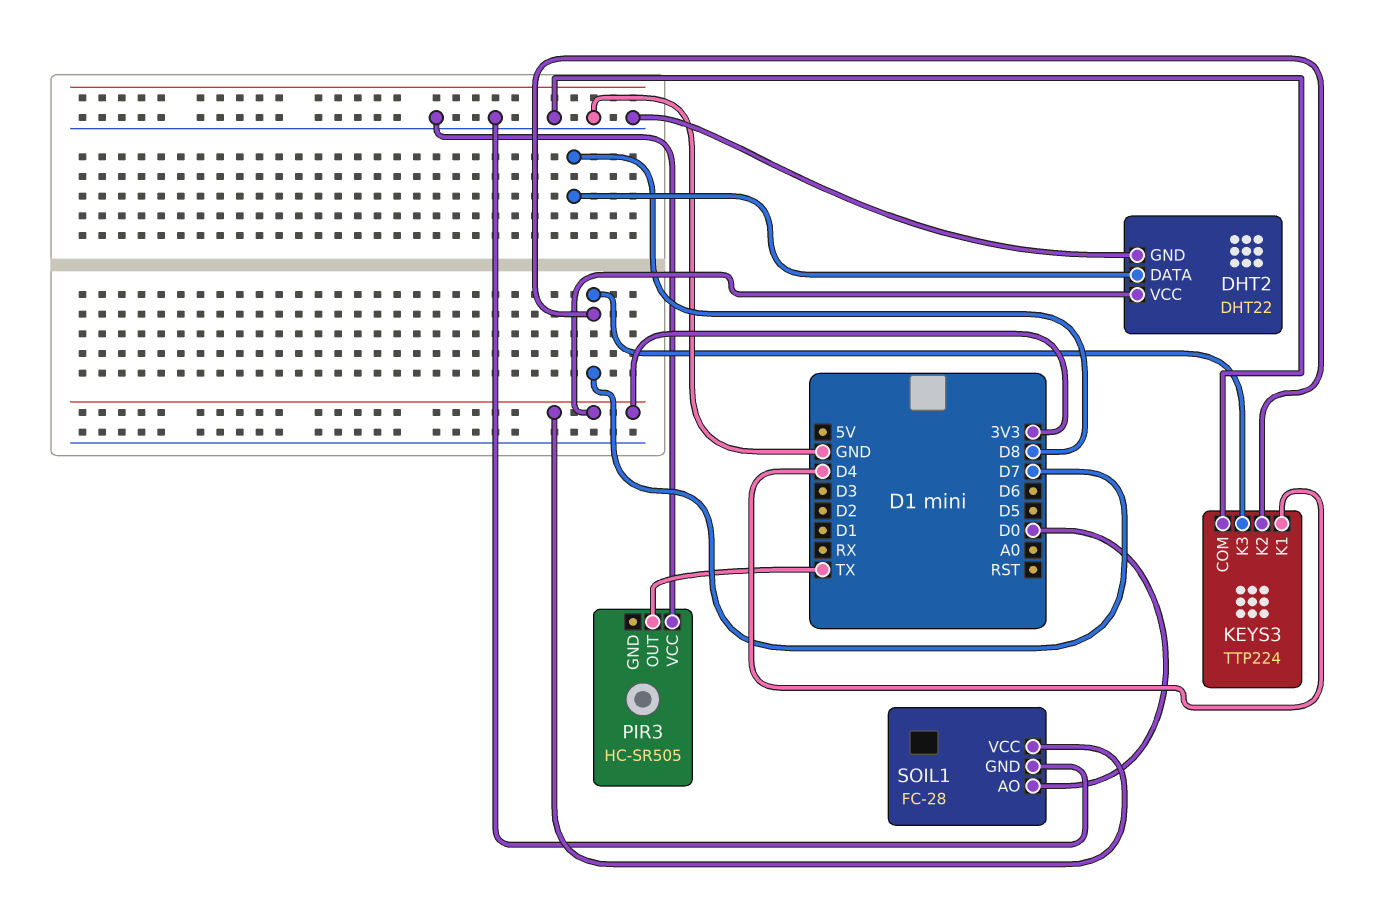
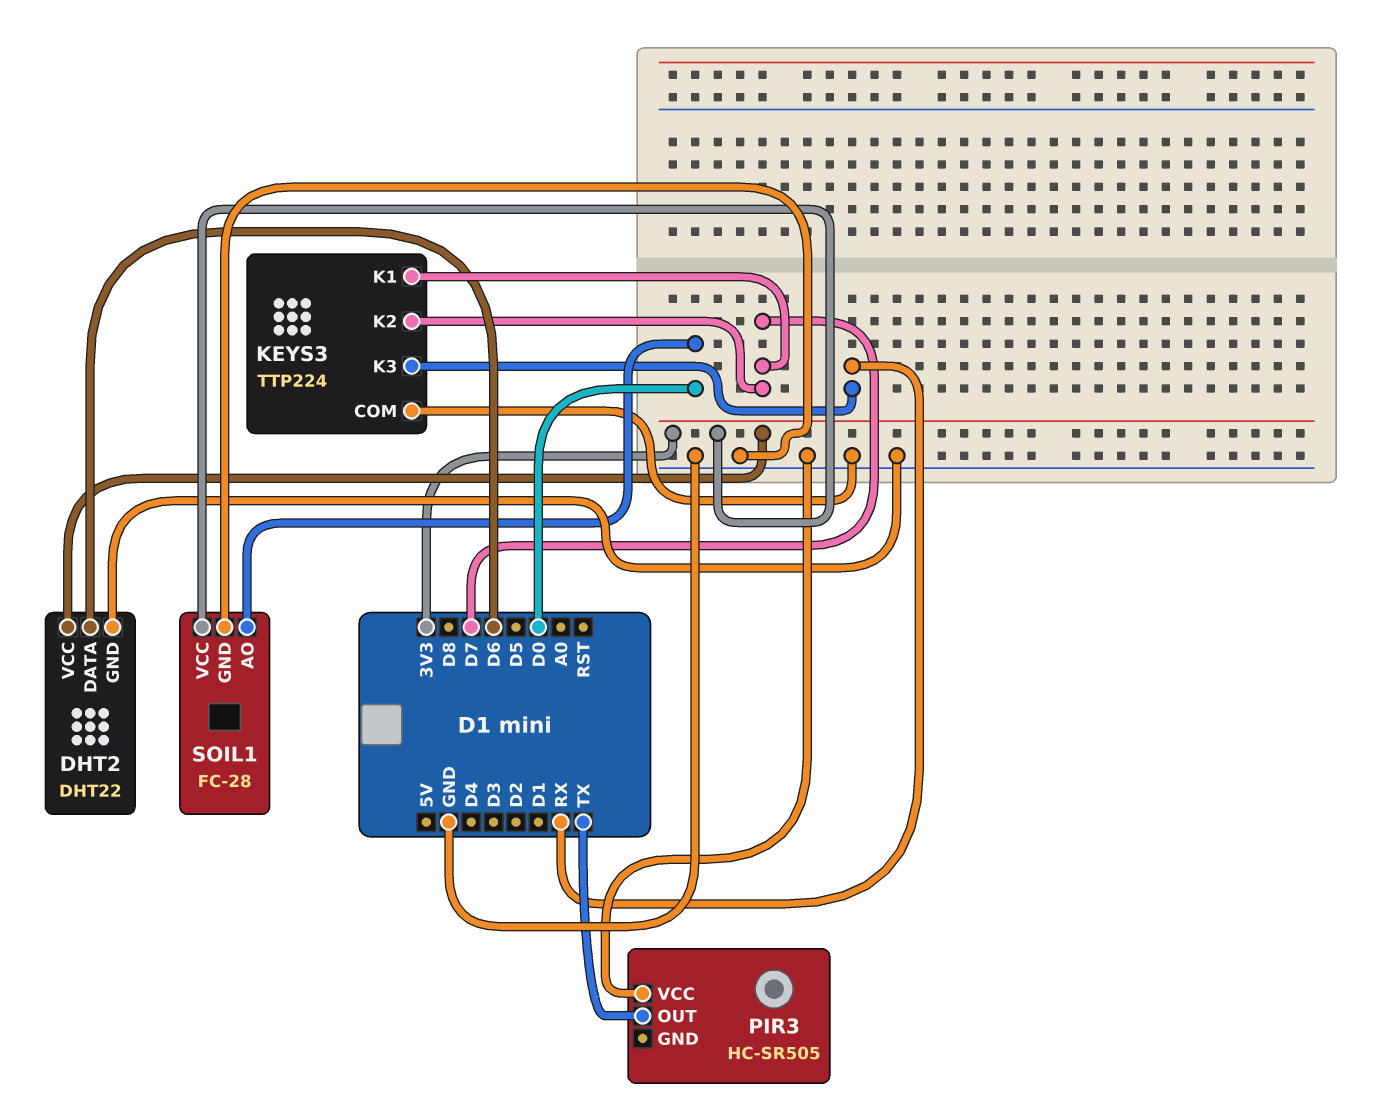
DHT2 pin DATA: D8 -> D6
KEYS3 pin K1: D4 -> D7
KEYS3 pin K3: D7 -> RX

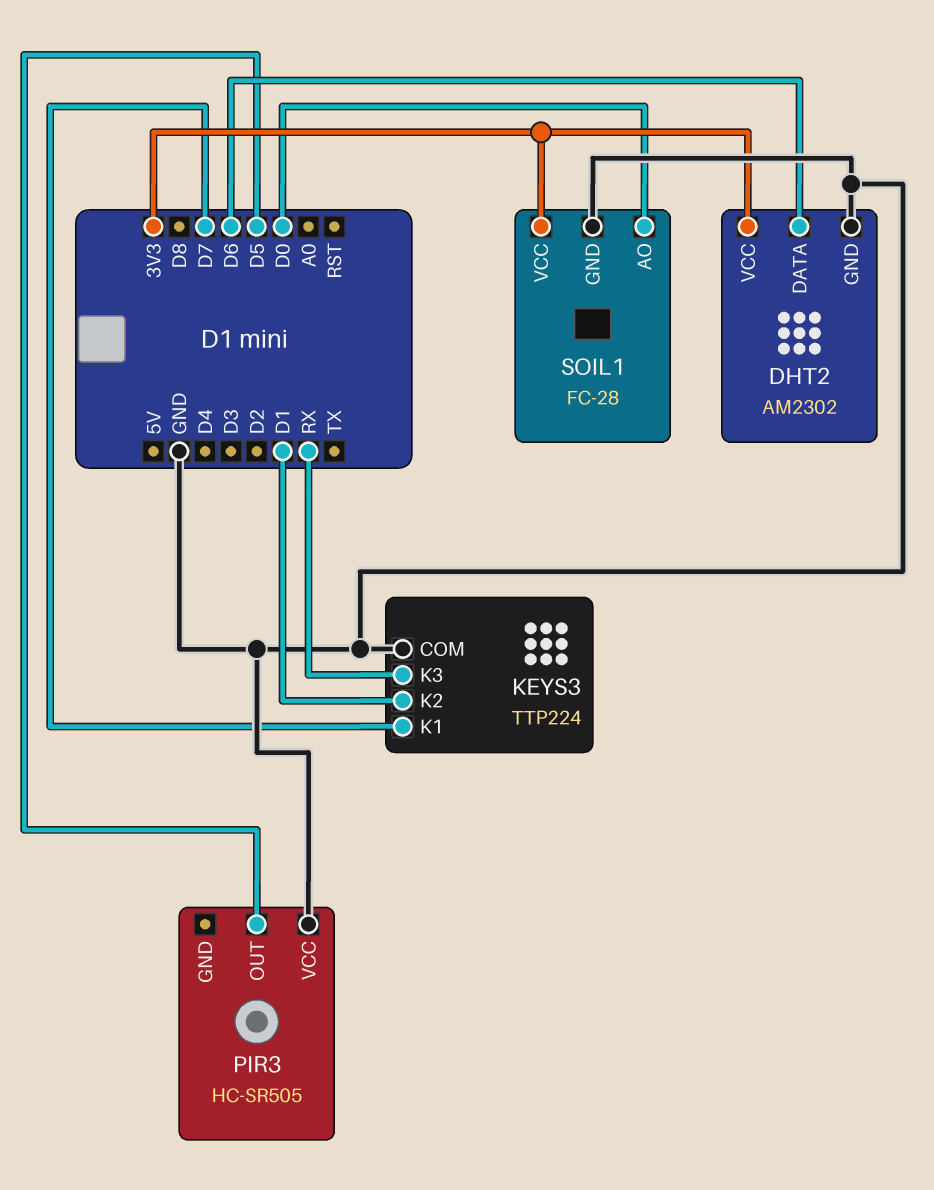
DHT2: DHT22 -> AM2302
KEYS3 pin K2: D7 -> D1
PIR3 pin OUT: TX -> D5

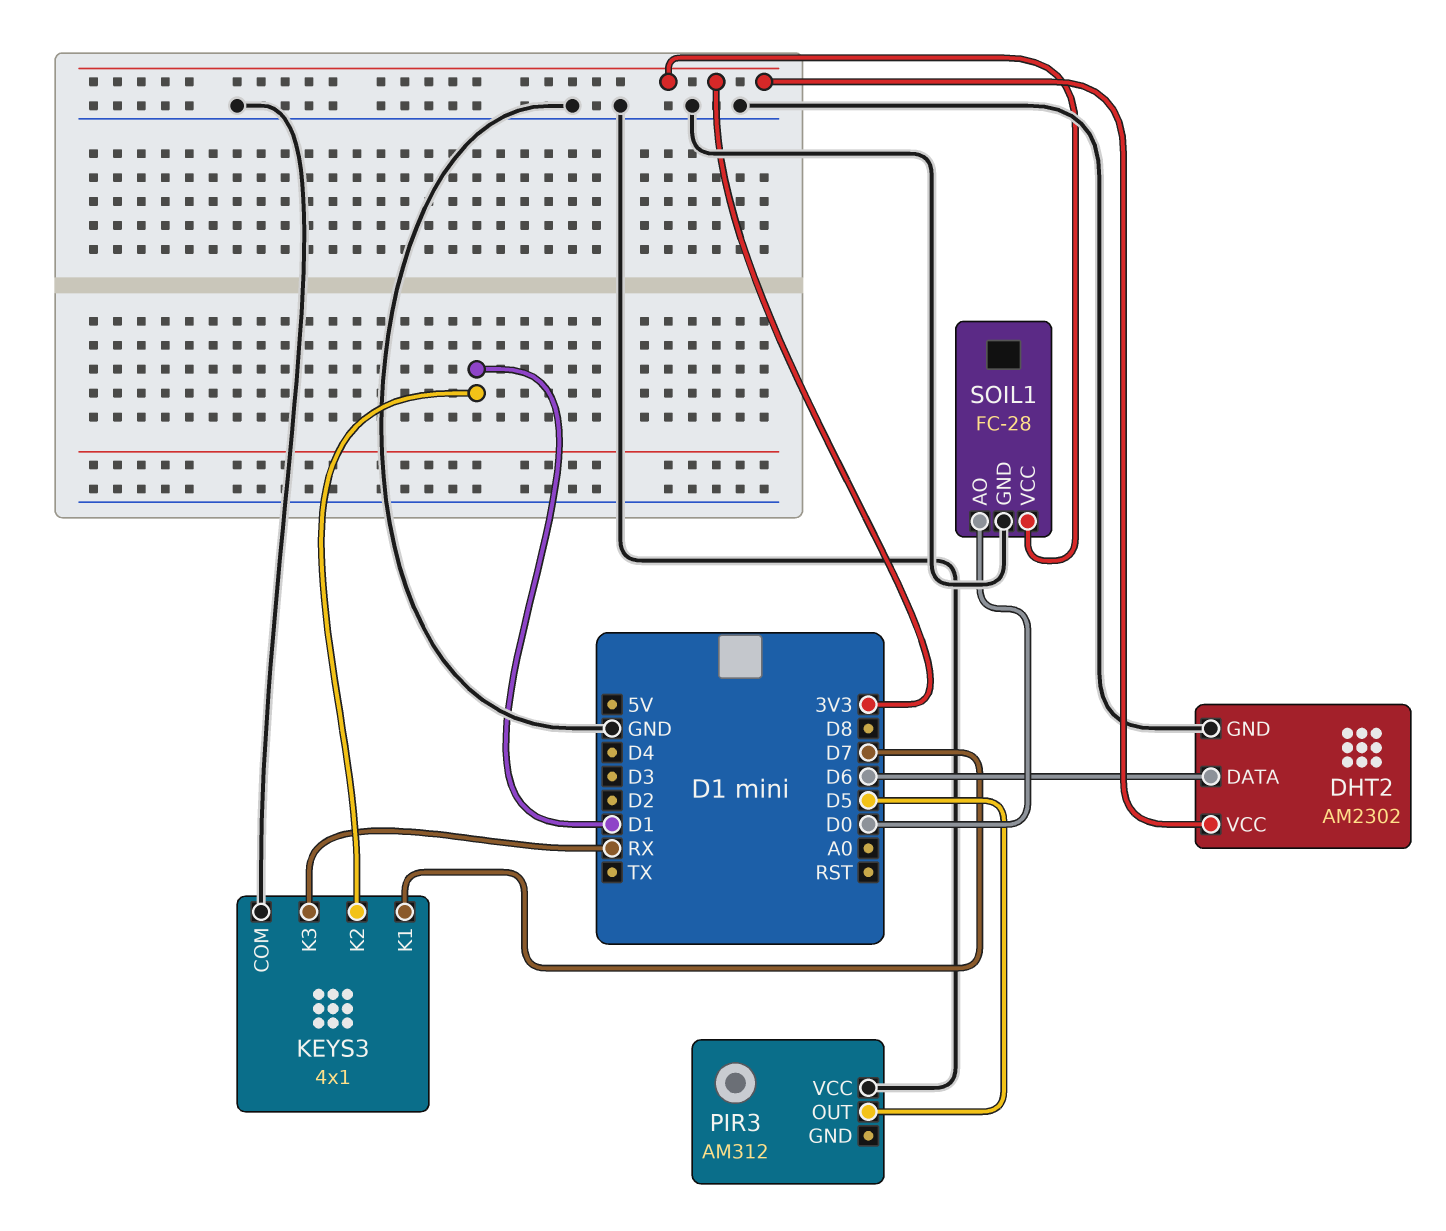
KEYS3: TTP224 -> 4x1
PIR3: HC-SR505 -> AM312

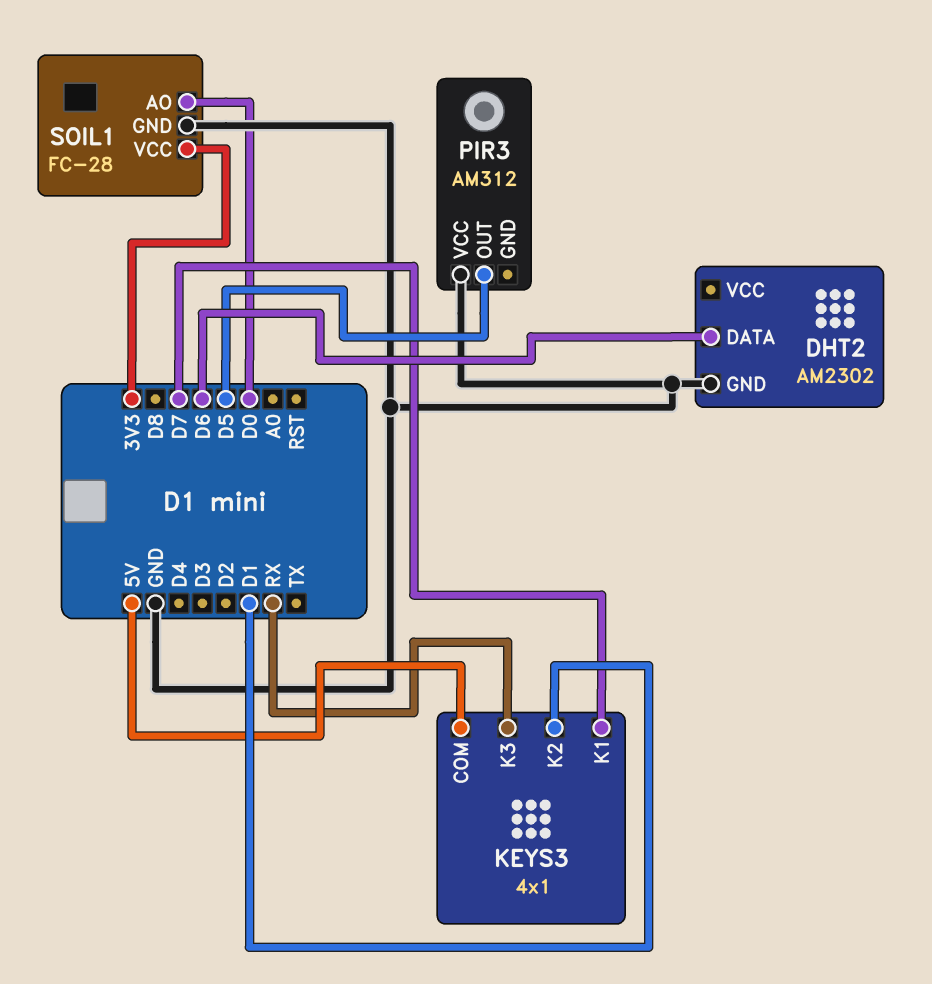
DHT2 pin VCC: 3V3 -> none
KEYS3 pin COM: GND -> 5V

